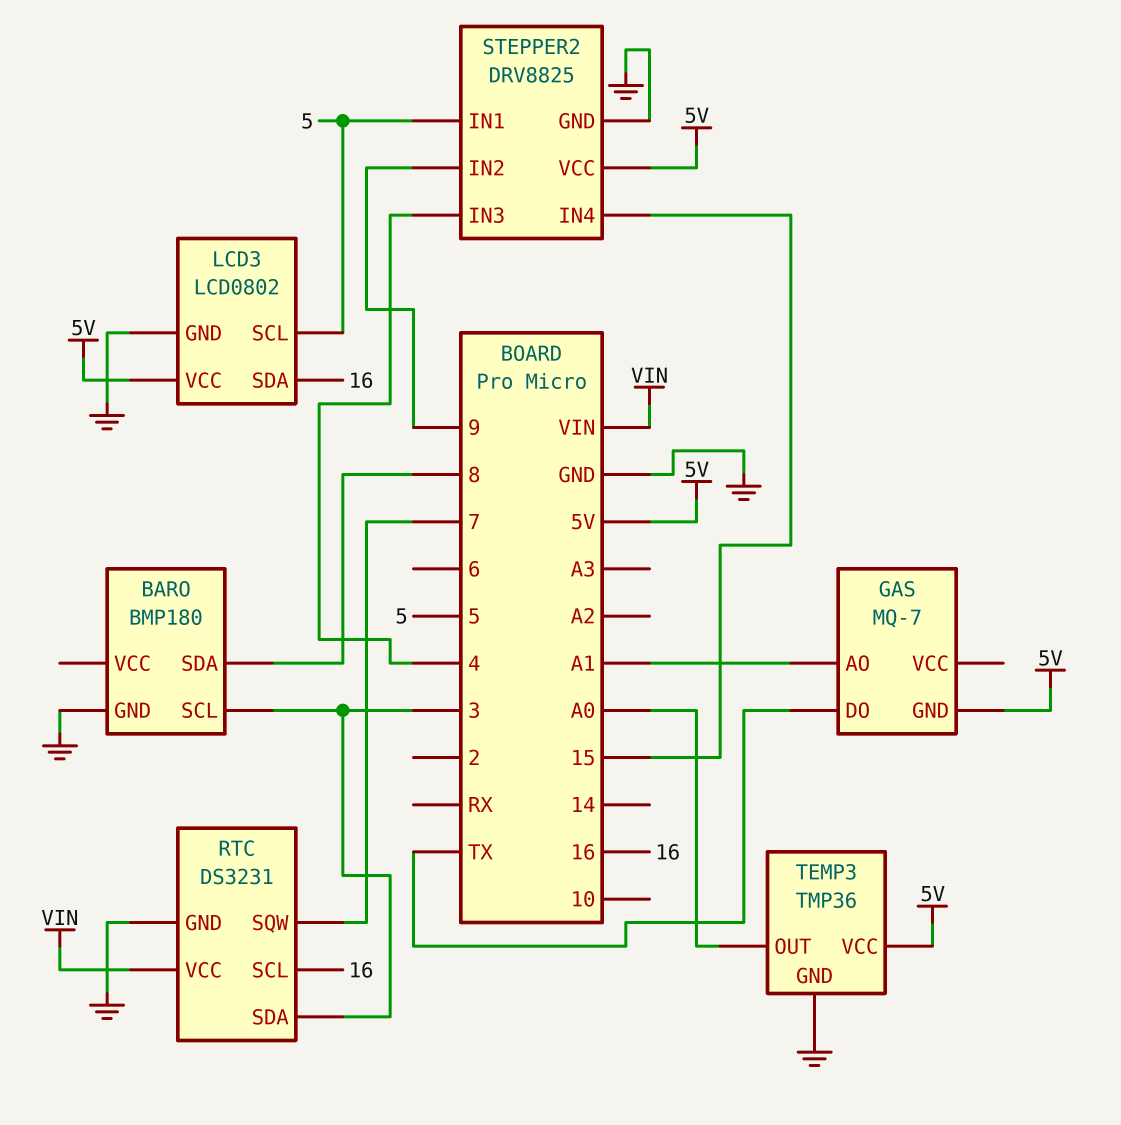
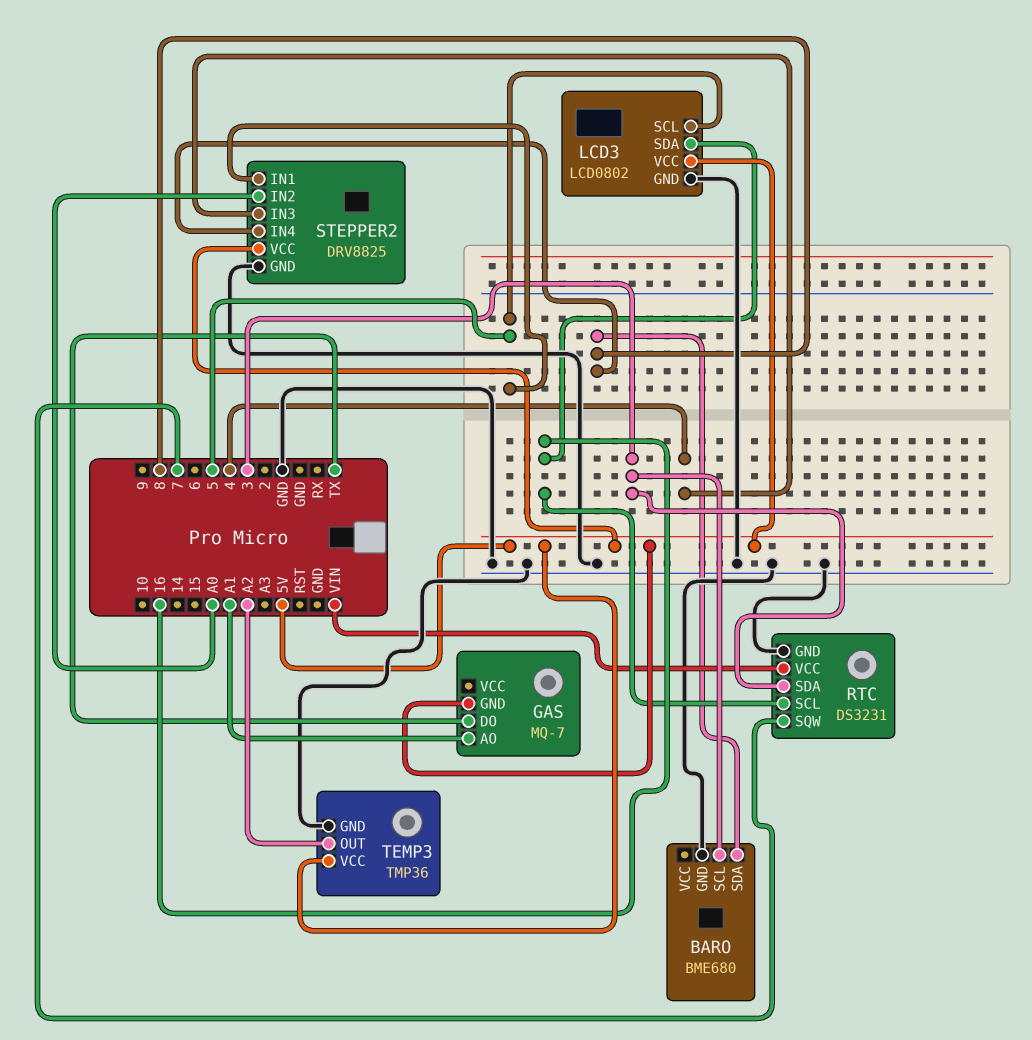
BARO: BMP180 -> BME680
STEPPER2 pin IN2: 9 -> A0
STEPPER2 pin IN4: 15 -> 8
TEMP3 pin OUT: A0 -> A2

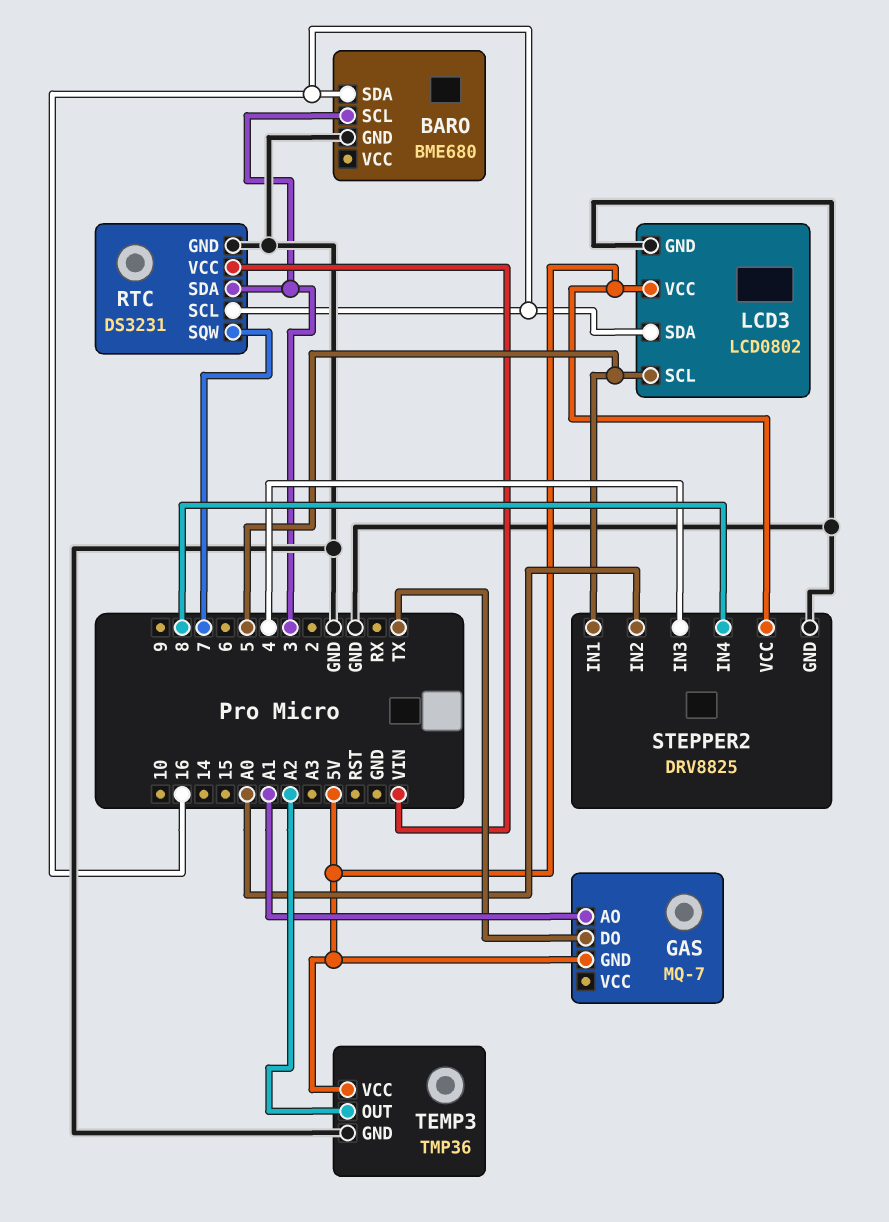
BARO pin SDA: 8 -> 16

